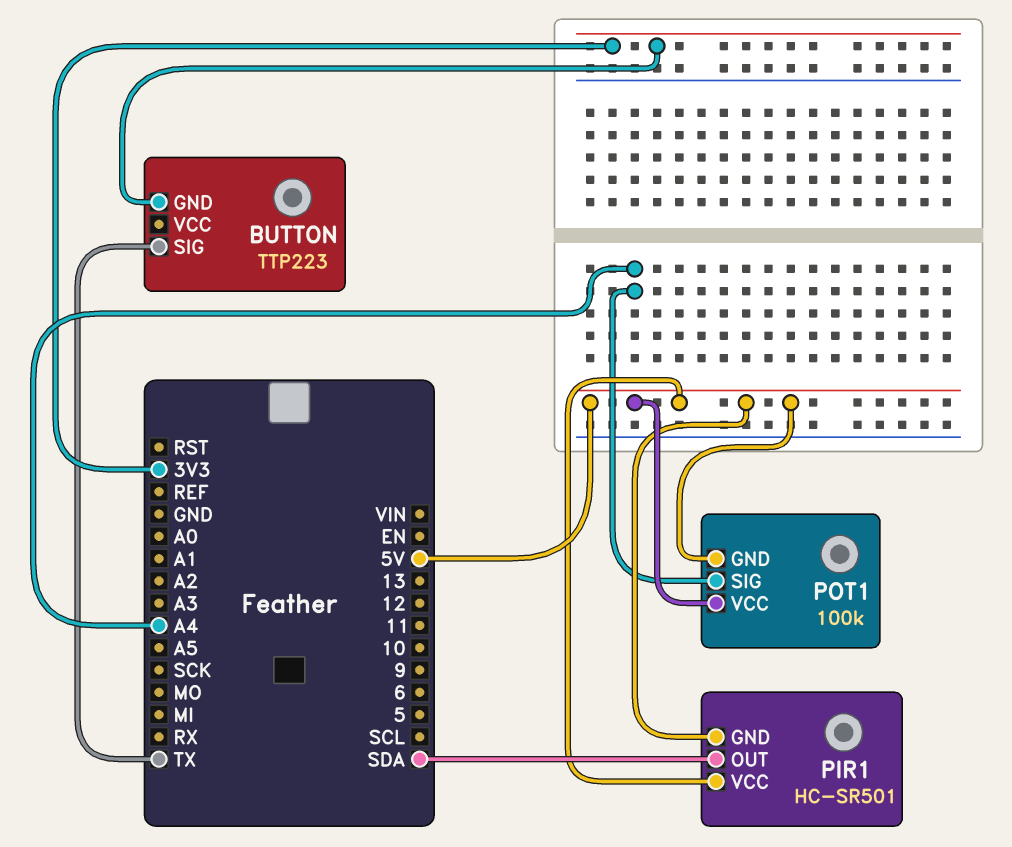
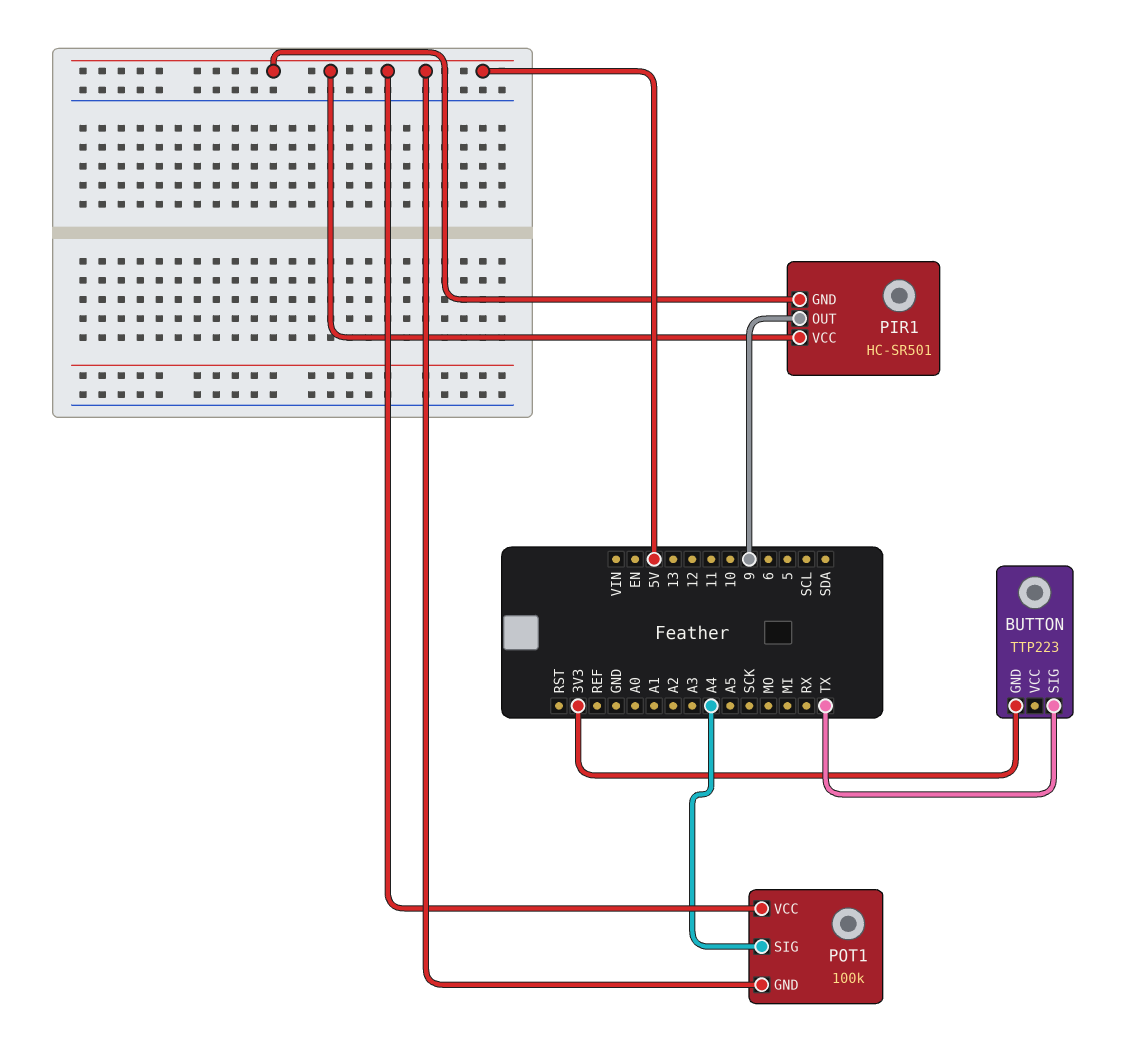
PIR1 pin OUT: SDA -> 9

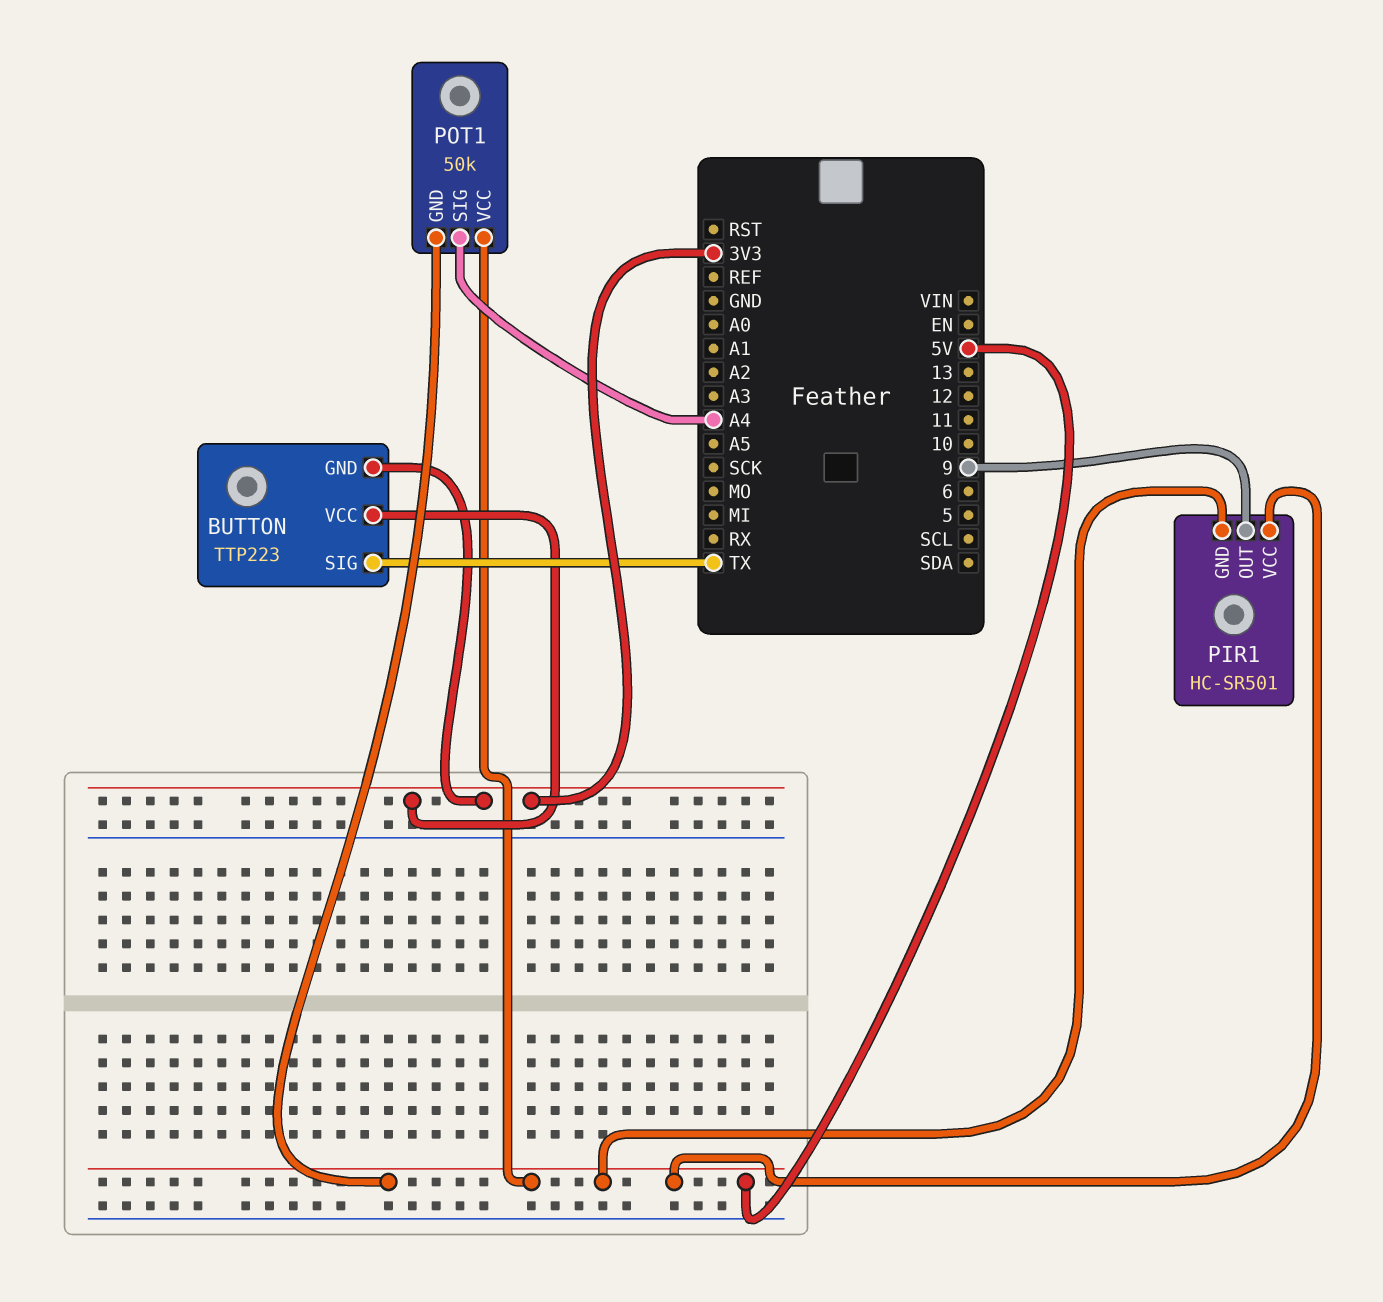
BUTTON pin VCC: none -> 3V3
POT1: 100k -> 50k

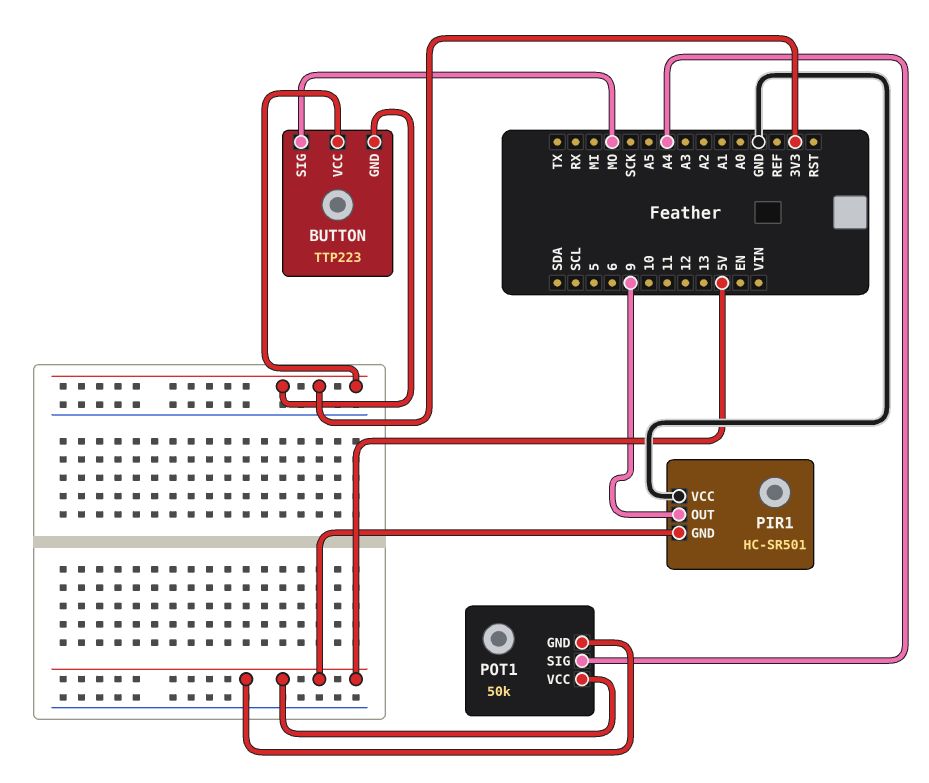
BUTTON pin SIG: TX -> MO
PIR1 pin VCC: 5V -> GND

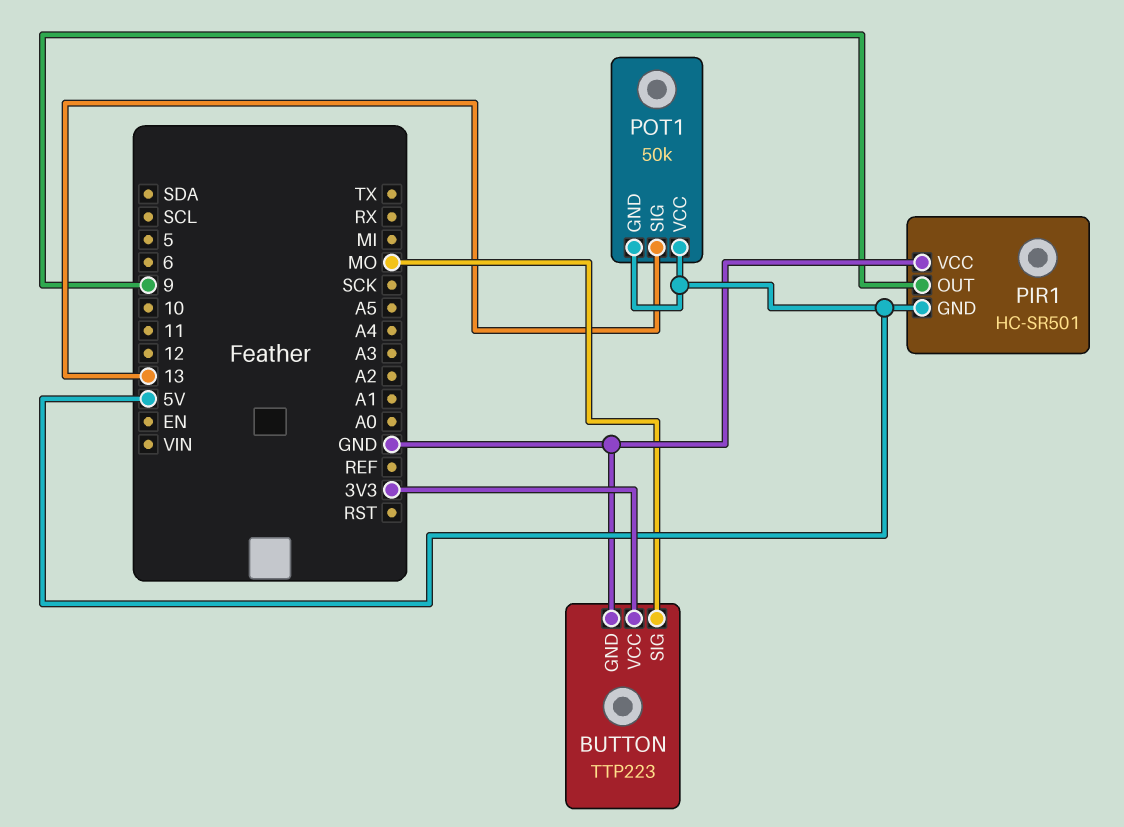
BUTTON pin GND: 3V3 -> GND
POT1 pin SIG: A4 -> 13

